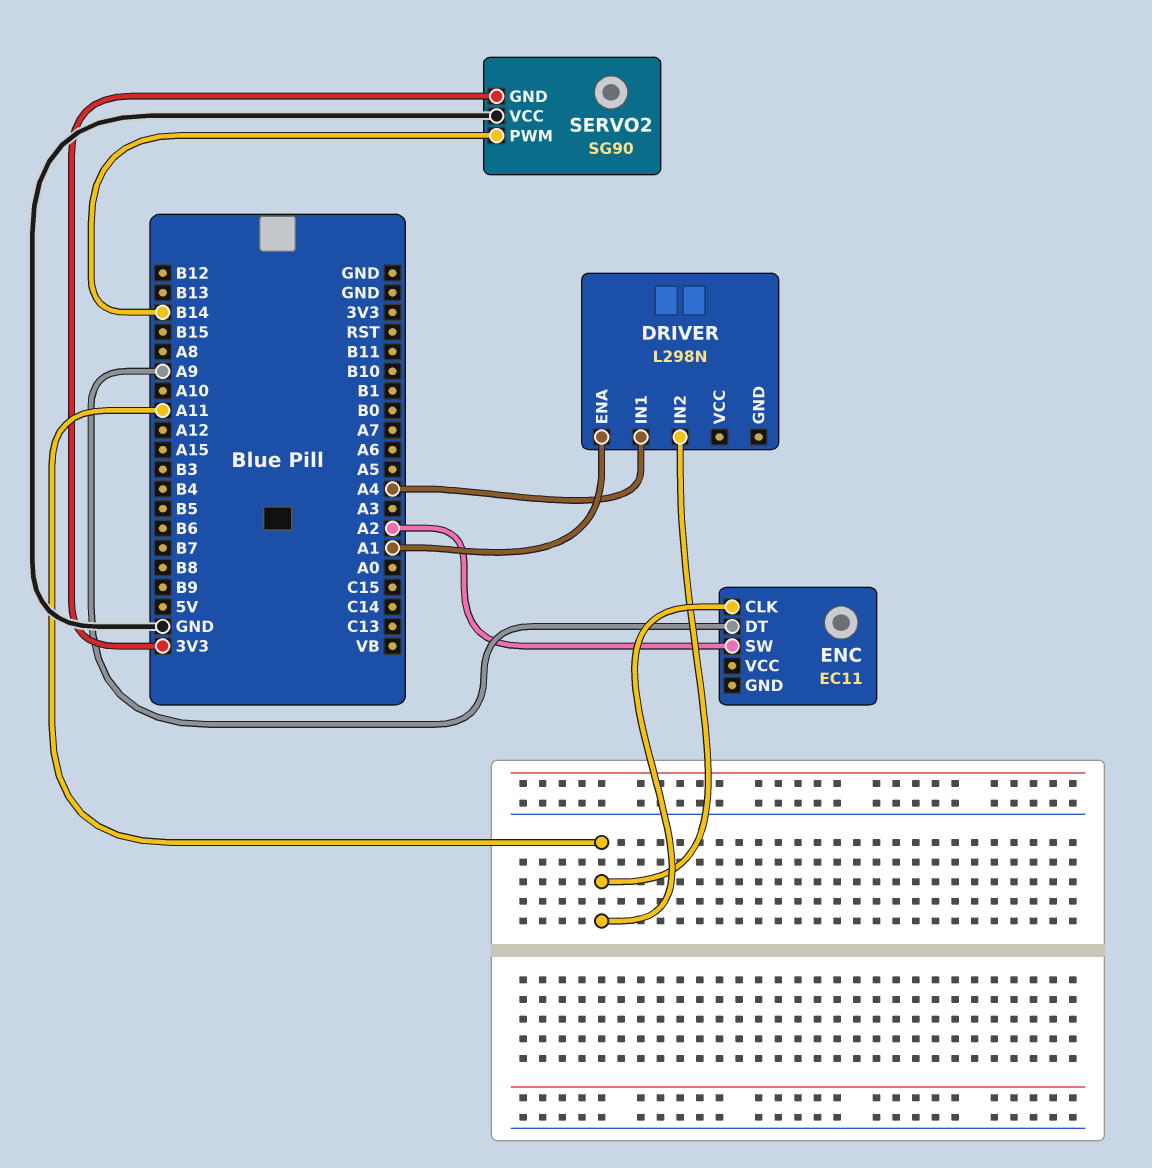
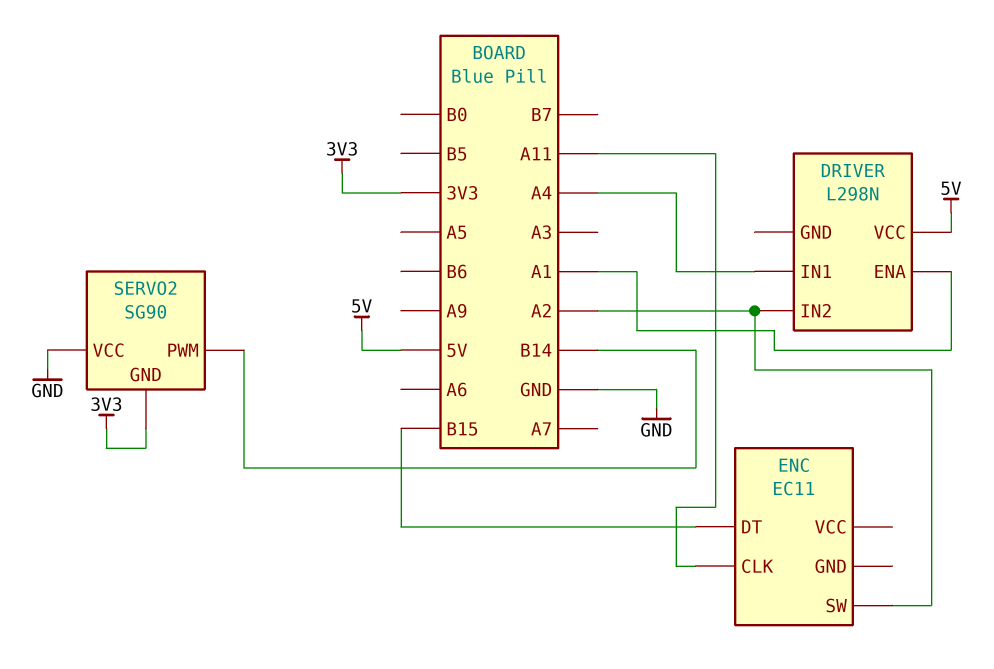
DRIVER pin IN2: A11 -> A2
DRIVER pin VCC: none -> 5V
ENC pin DT: A9 -> B15

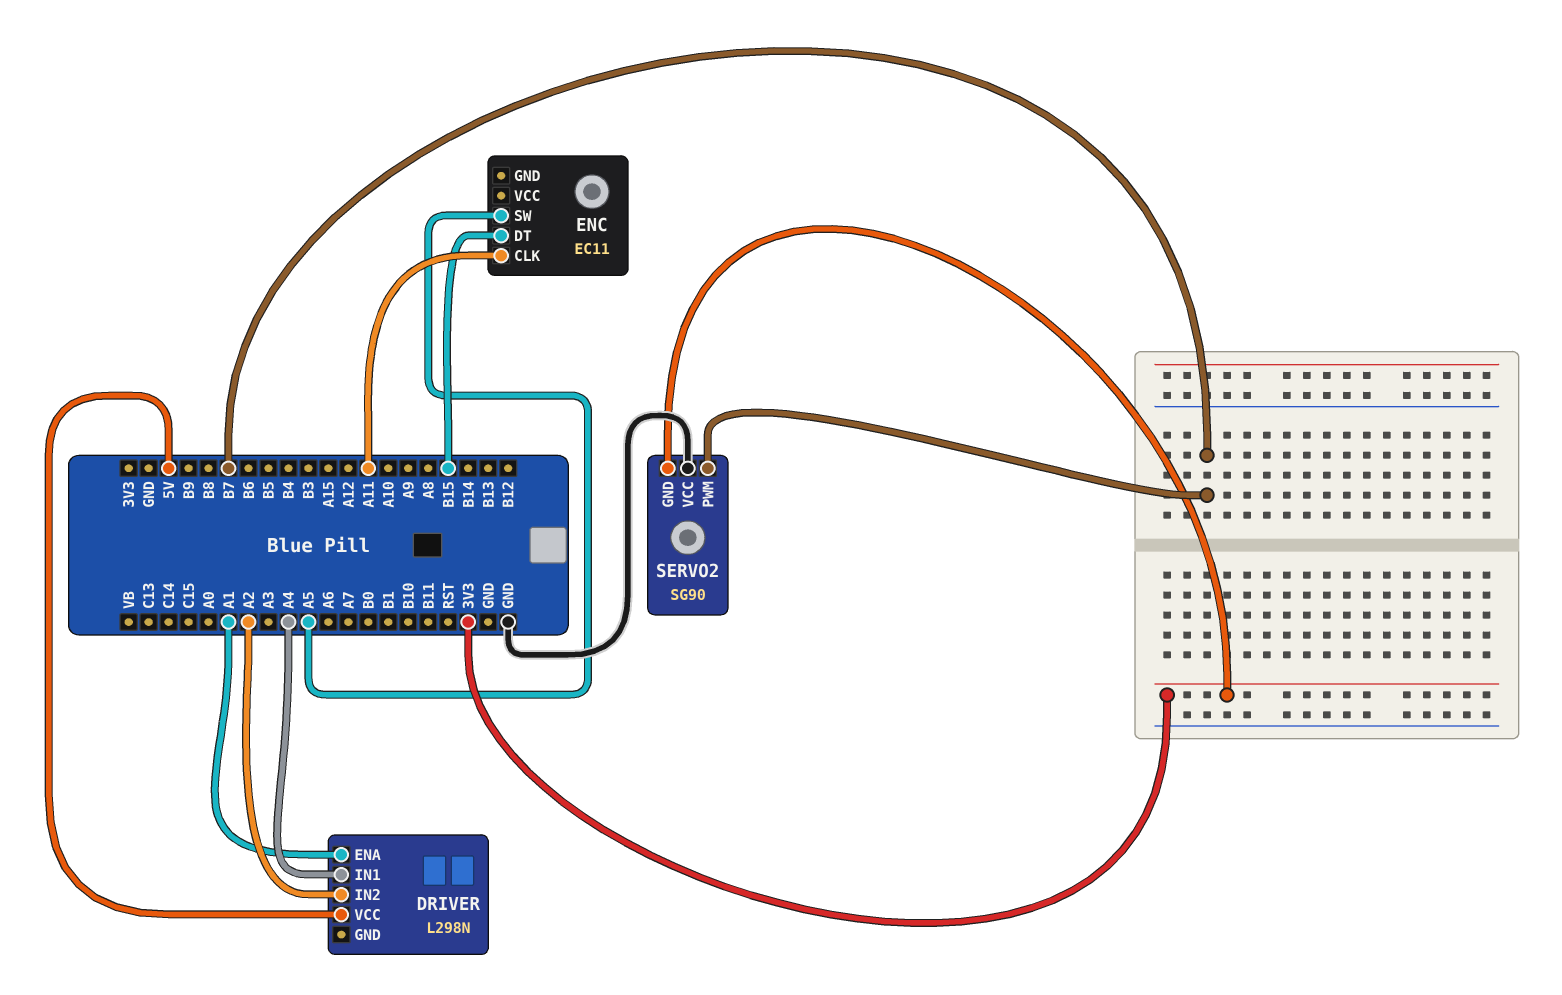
ENC pin SW: A2 -> A5
SERVO2 pin PWM: B14 -> B7

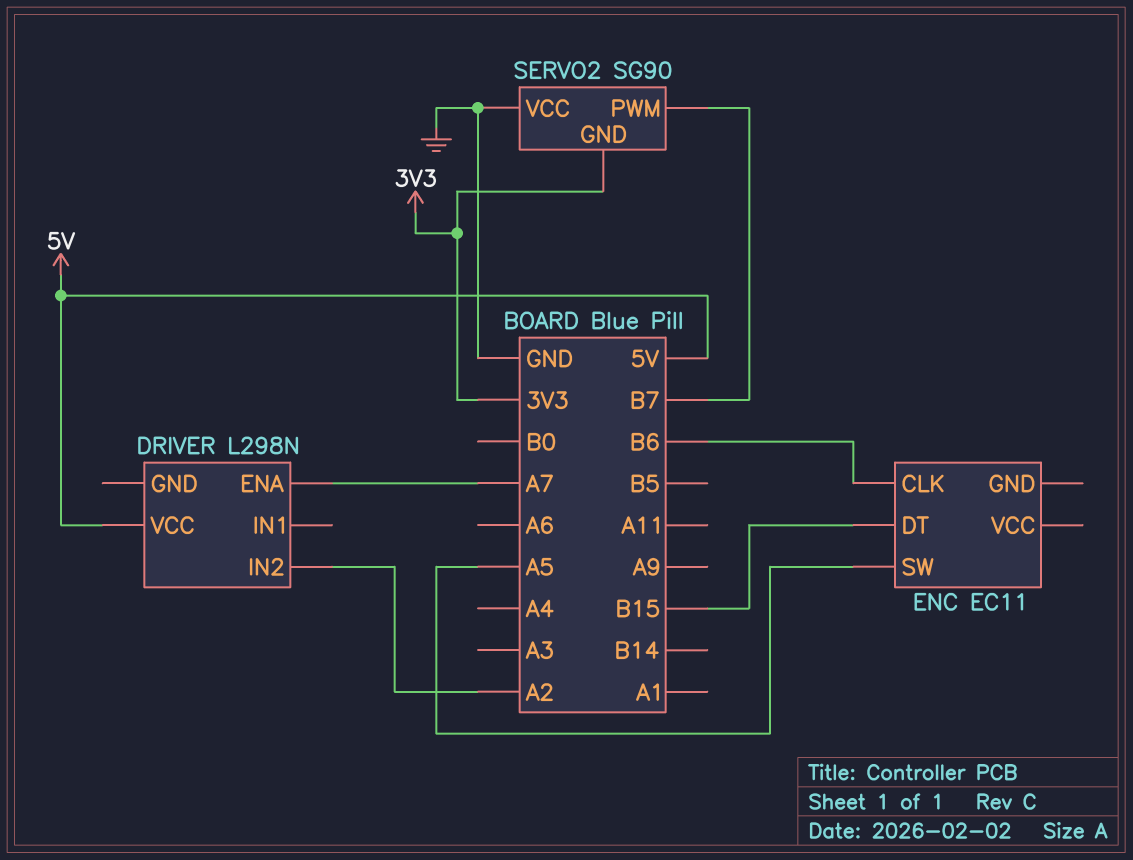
DRIVER pin ENA: A1 -> A7
DRIVER pin IN1: A4 -> none
ENC pin CLK: A11 -> B6

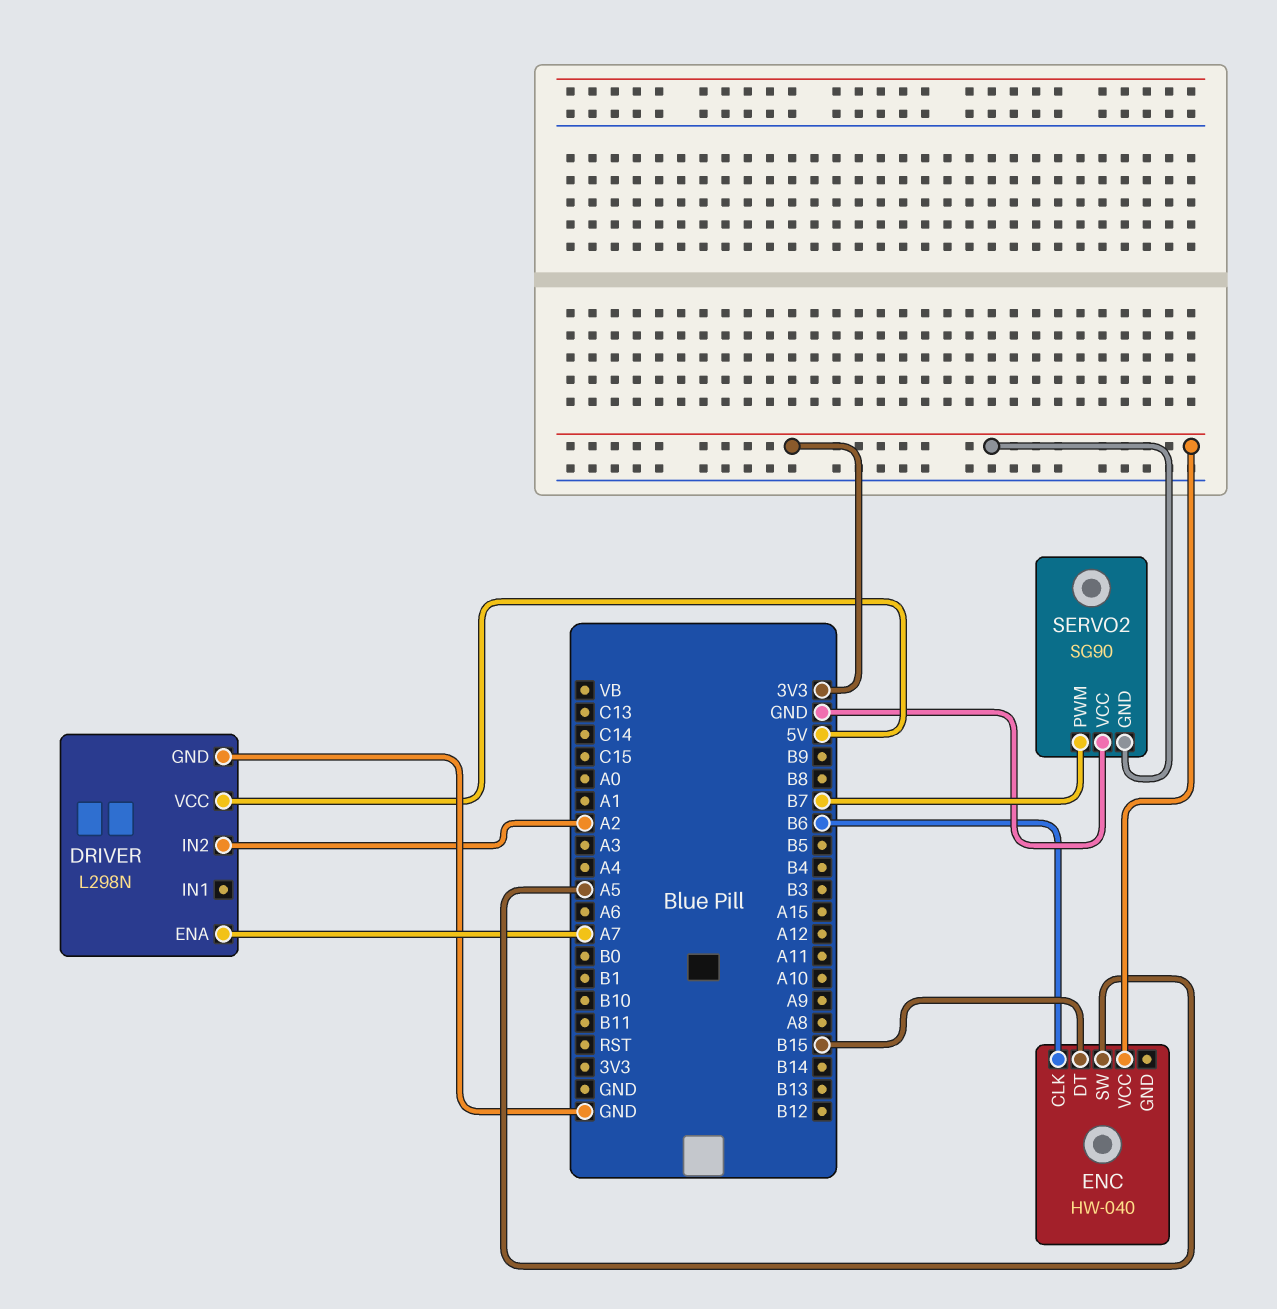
DRIVER pin GND: none -> GND
ENC: EC11 -> HW-040
ENC pin VCC: none -> 3V3

